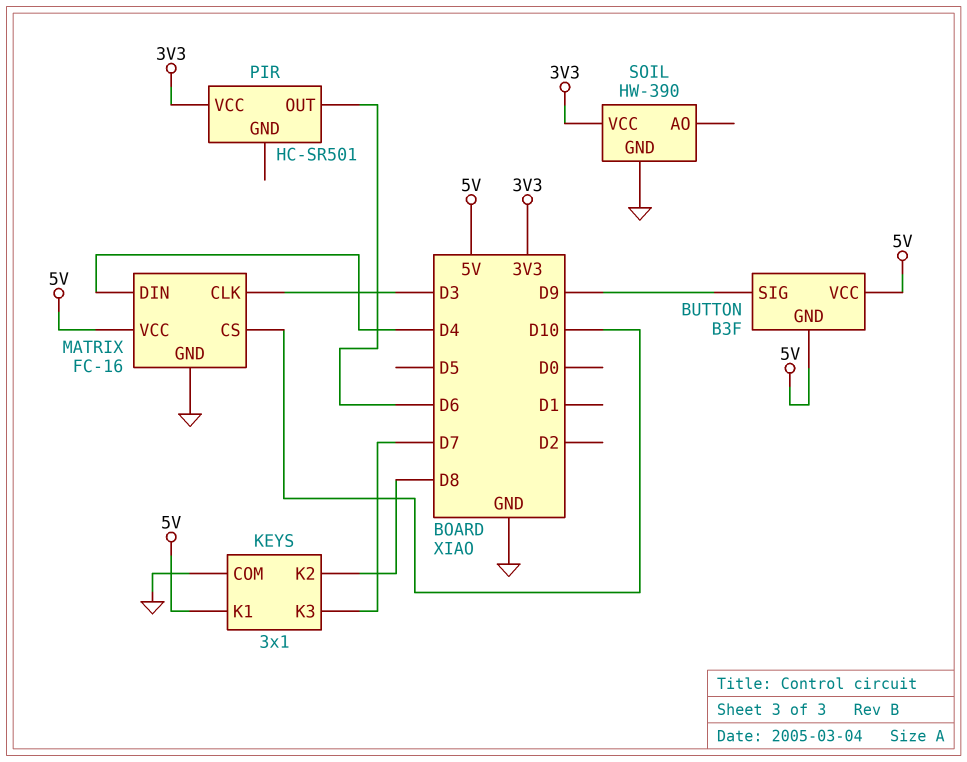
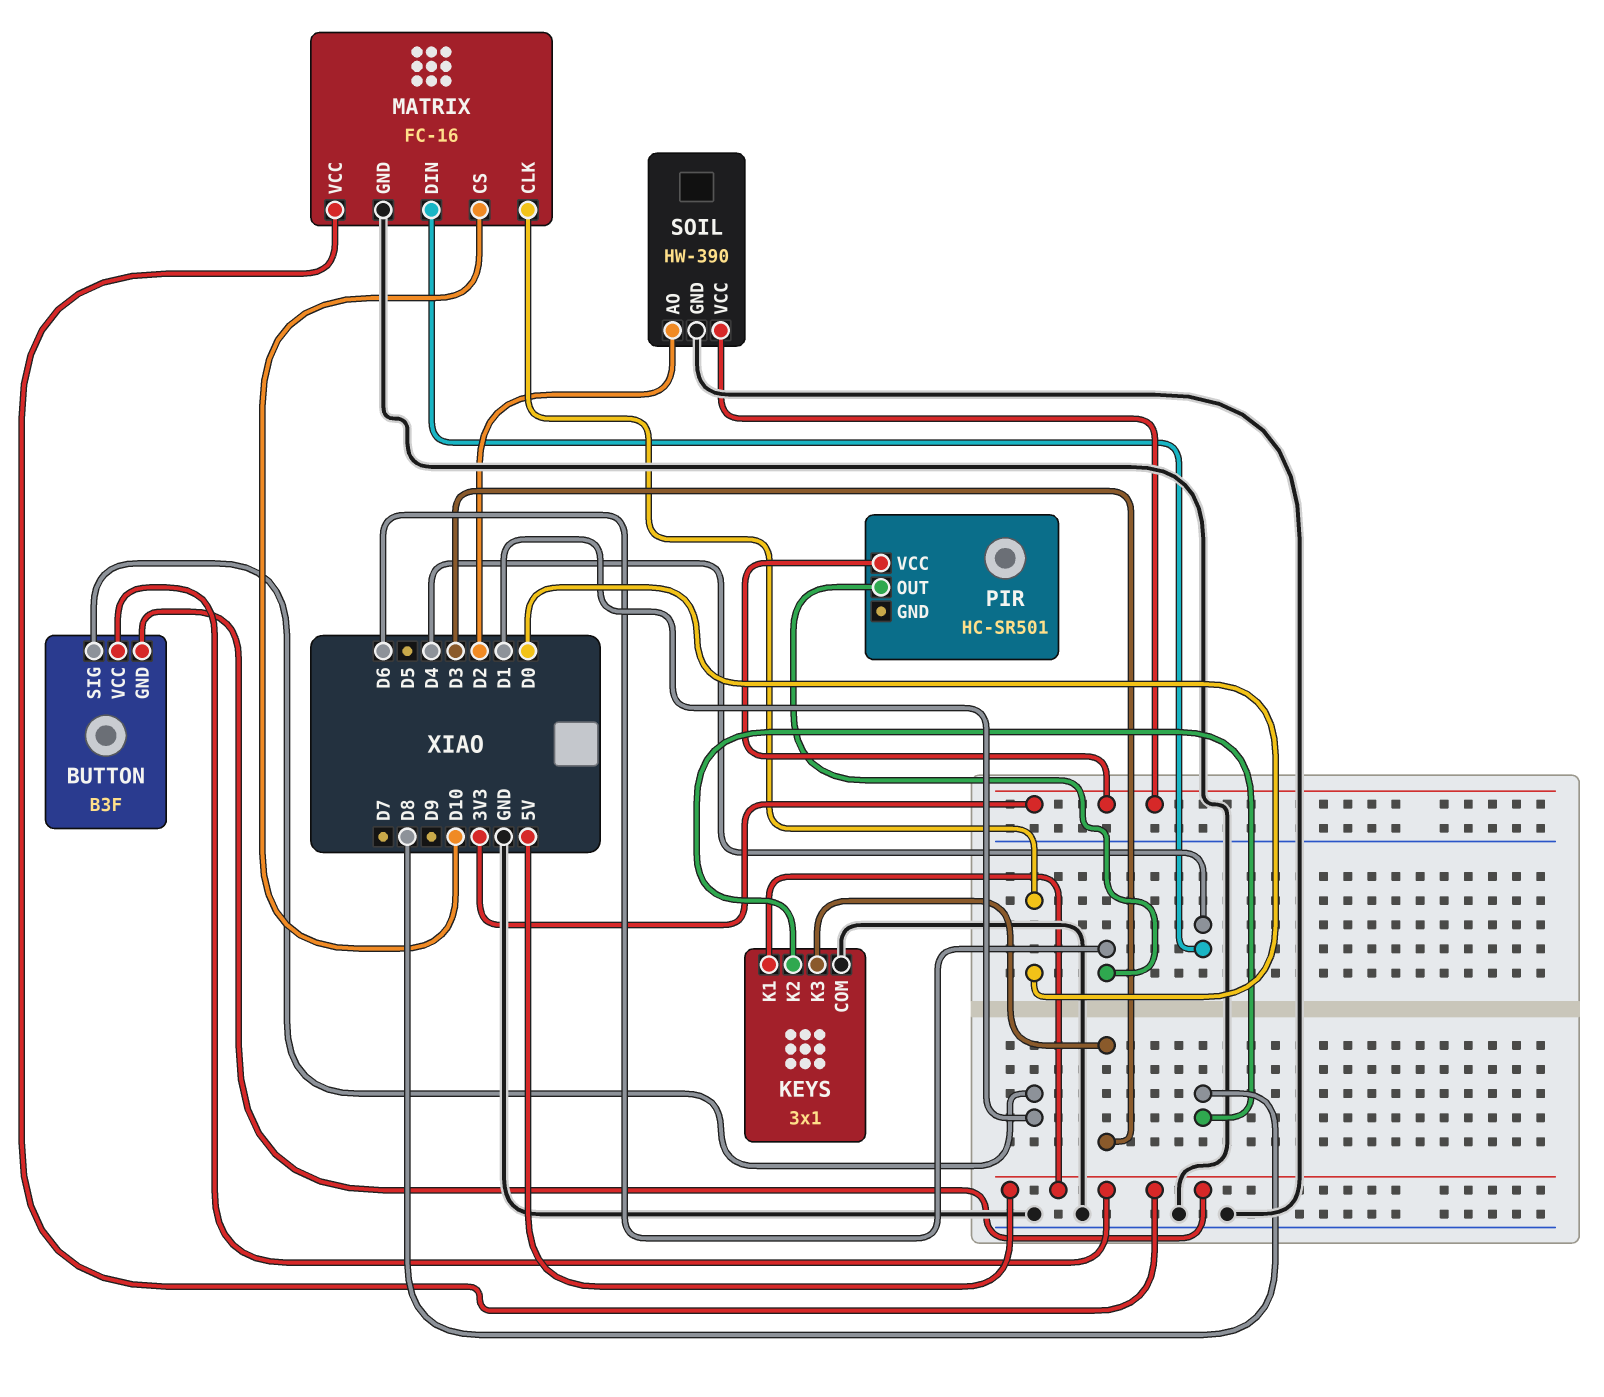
BUTTON pin SIG: D9 -> D1
KEYS pin K3: D7 -> D3
MATRIX pin CLK: D3 -> D0
SOIL pin AO: none -> D2

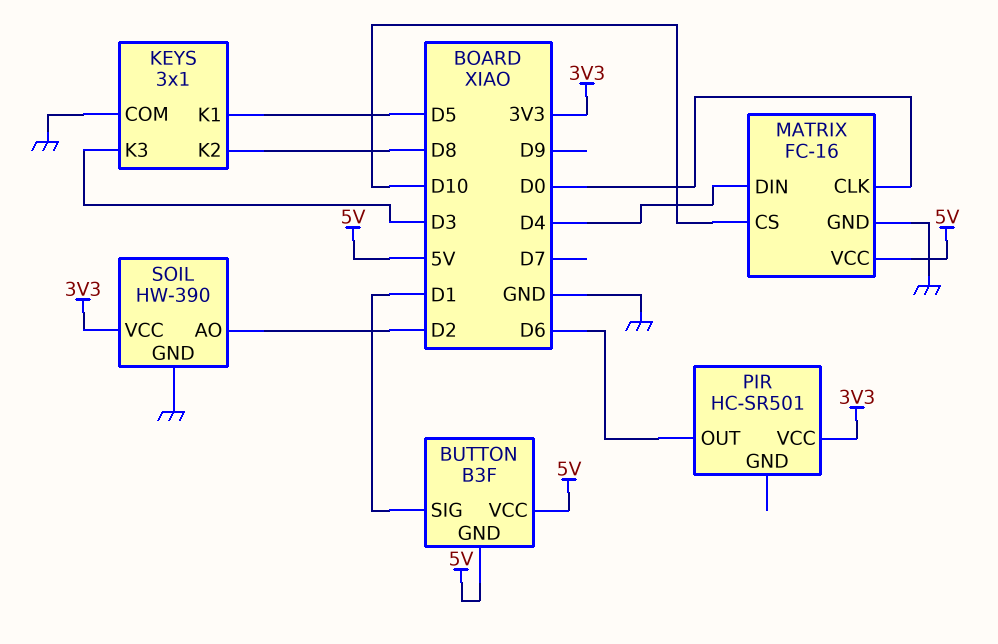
KEYS pin K1: 5V -> D5

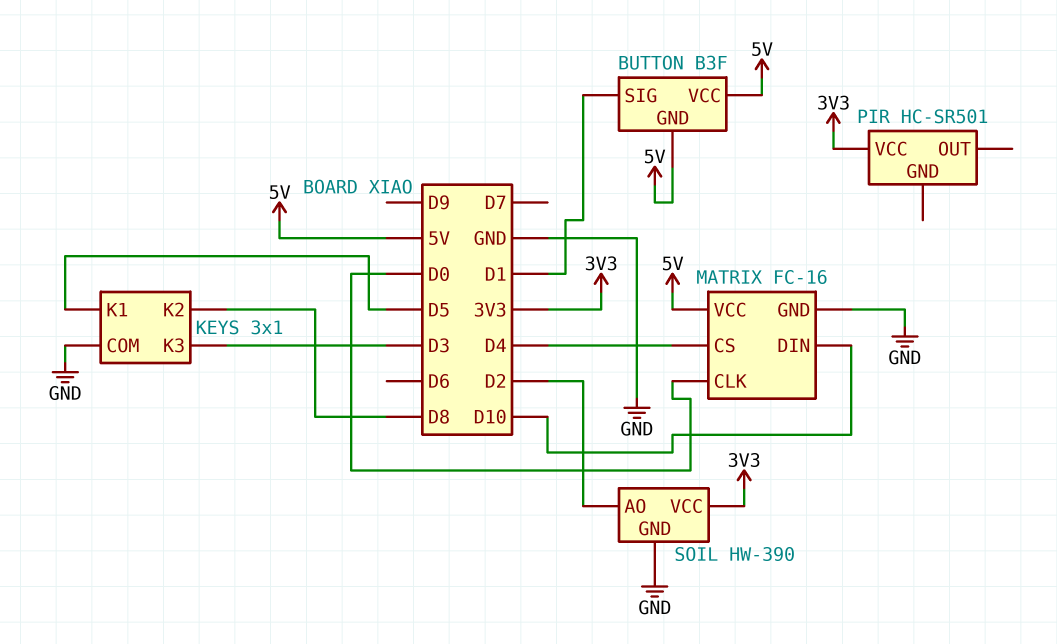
MATRIX pin CS: D10 -> D4
MATRIX pin DIN: D4 -> D10
PIR pin OUT: D6 -> none

